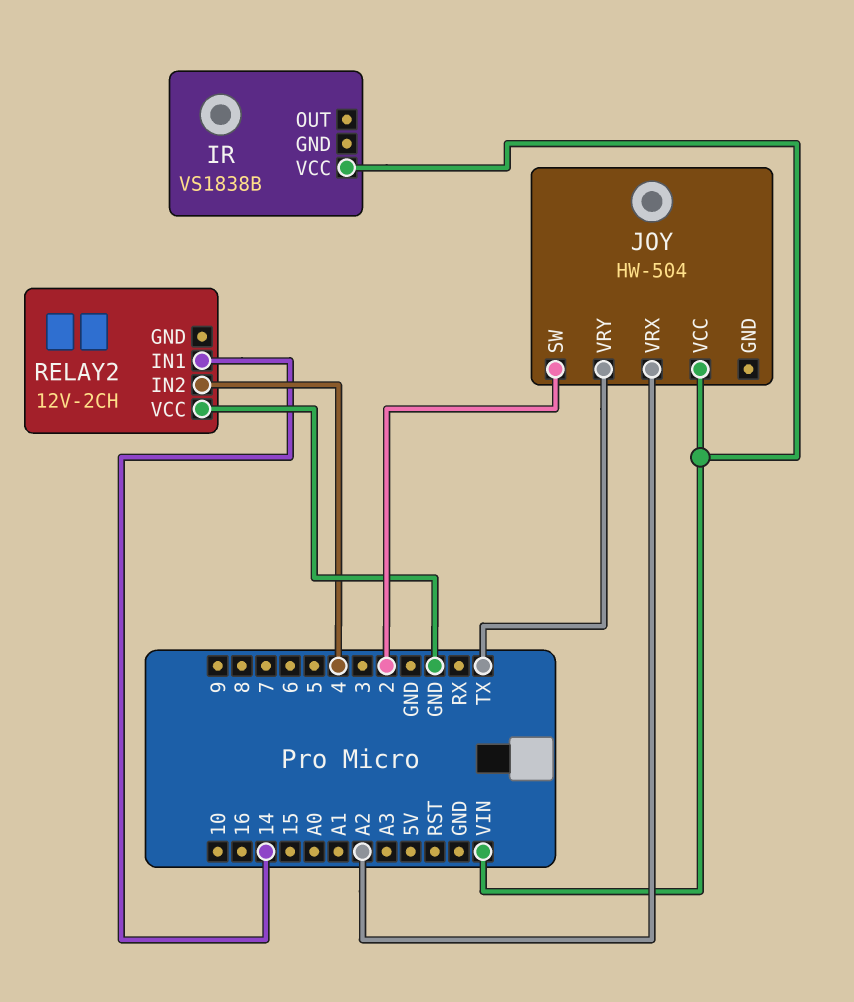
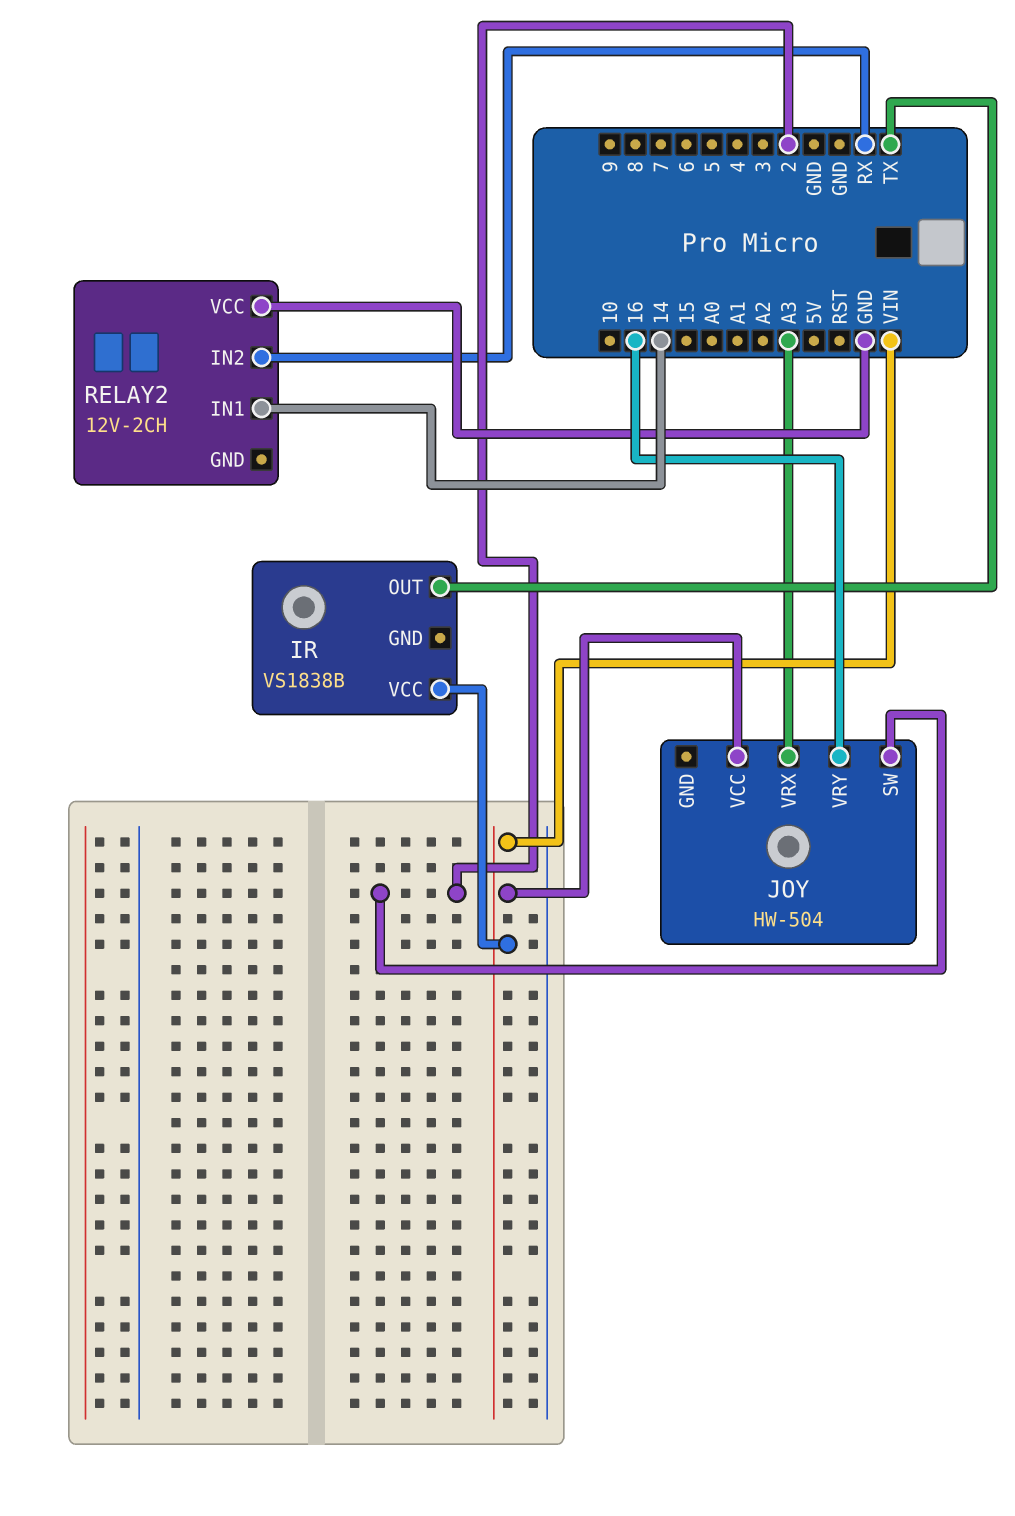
IR pin OUT: none -> TX
JOY pin VRX: A2 -> A3
JOY pin VRY: TX -> 16
RELAY2 pin IN2: 4 -> RX

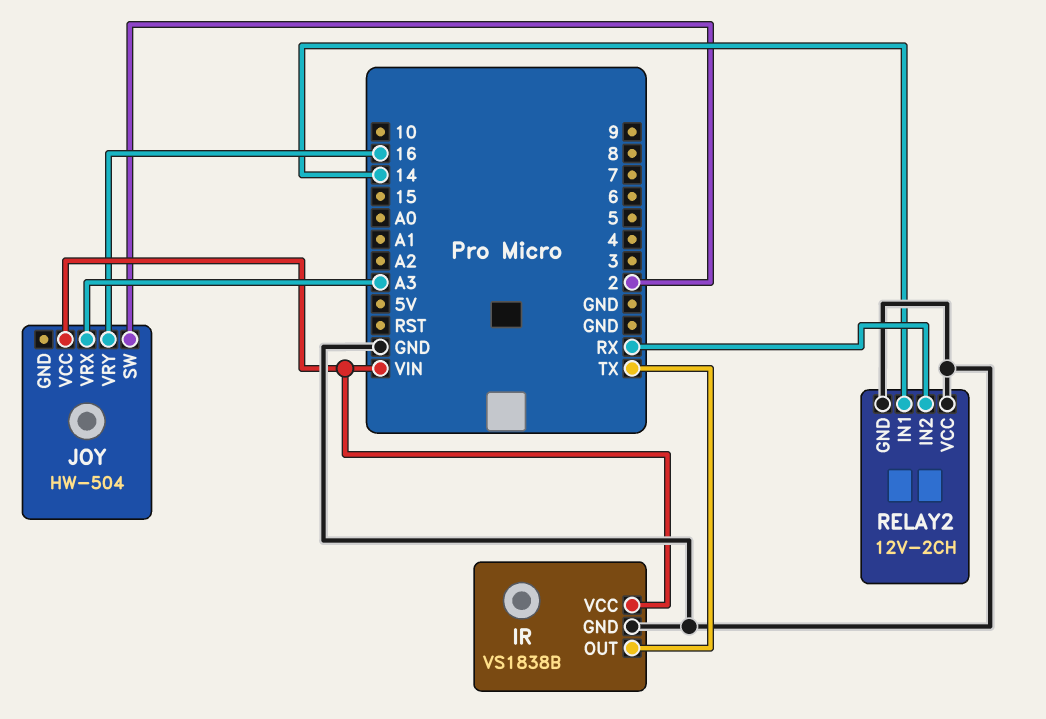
IR pin GND: none -> GND
RELAY2 pin GND: none -> GND

